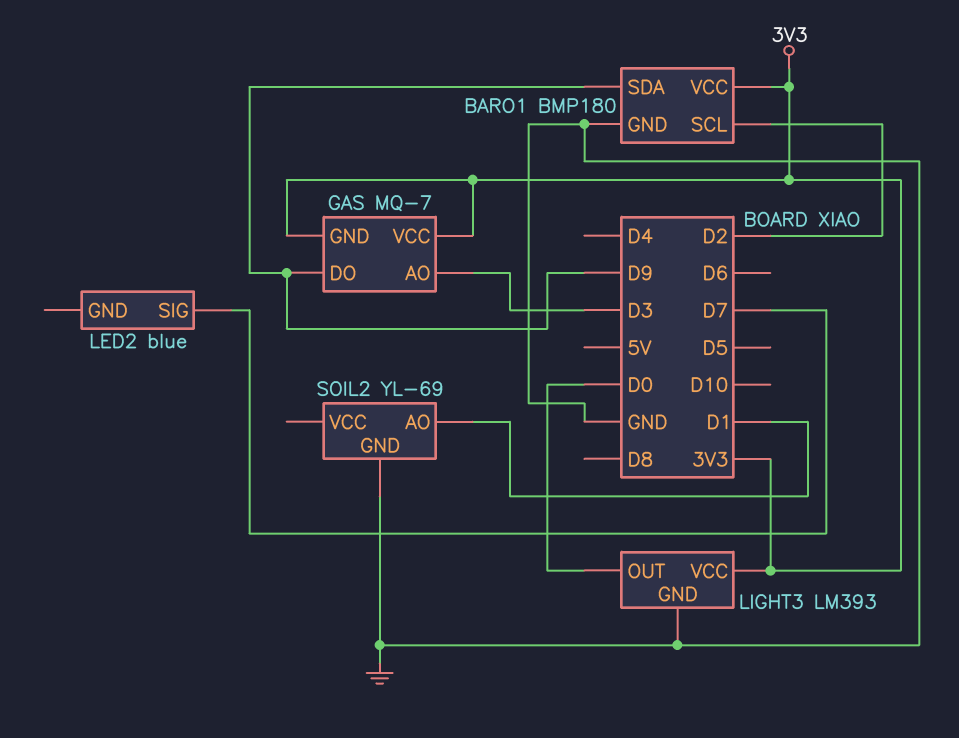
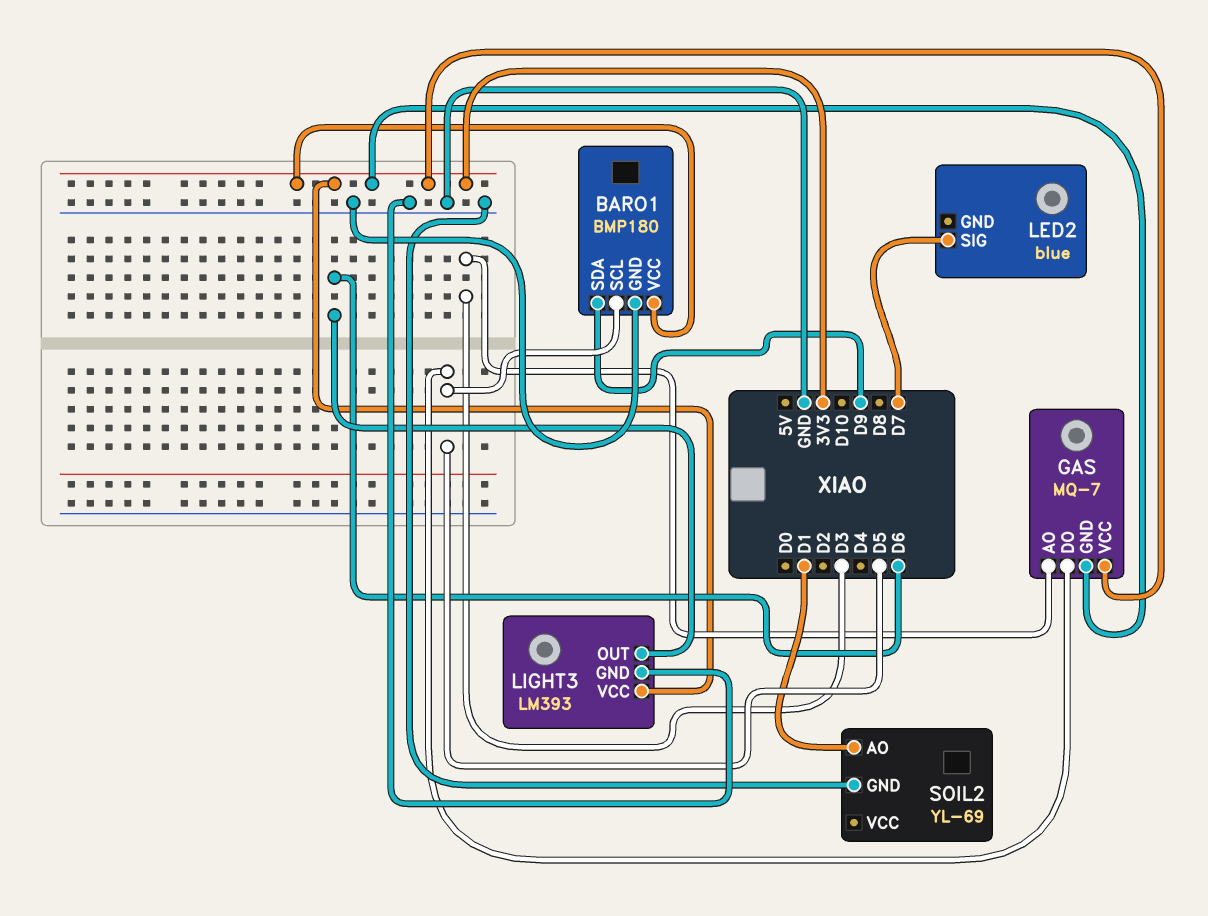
BARO1 pin SCL: D2 -> D5
GAS pin DO: D9 -> D5
LIGHT3 pin OUT: D0 -> D6

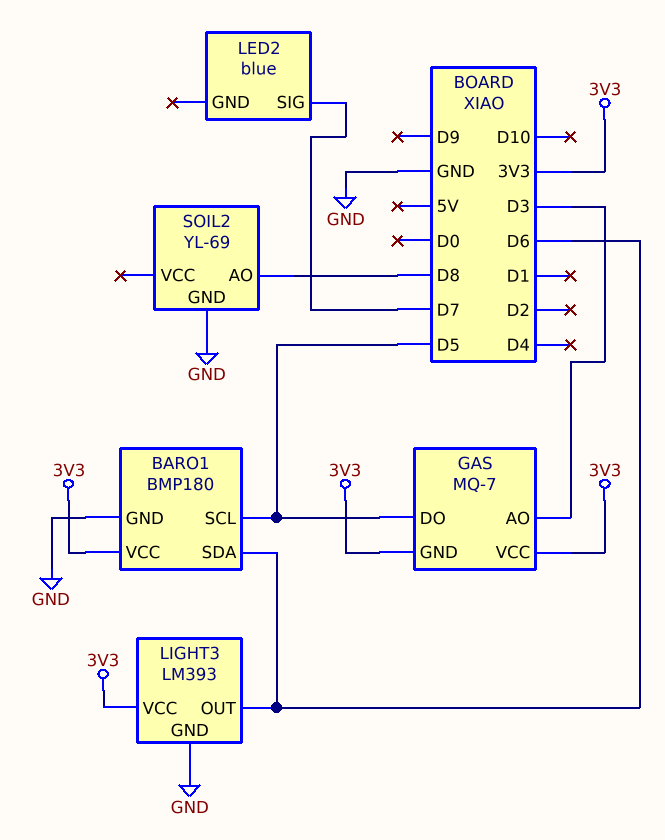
BARO1 pin SDA: D9 -> D6
SOIL2 pin AO: D1 -> D8

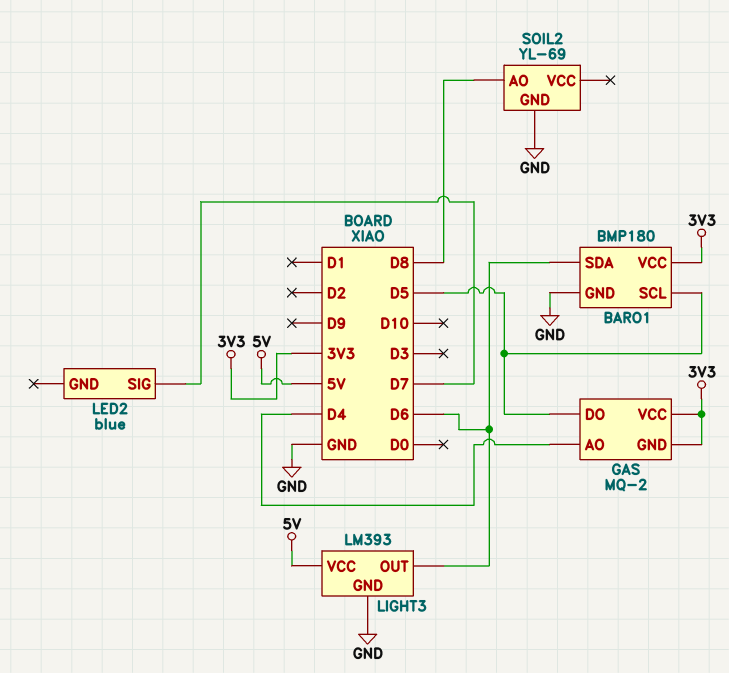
GAS: MQ-7 -> MQ-2
GAS pin AO: D3 -> D4
LIGHT3 pin VCC: 3V3 -> 5V

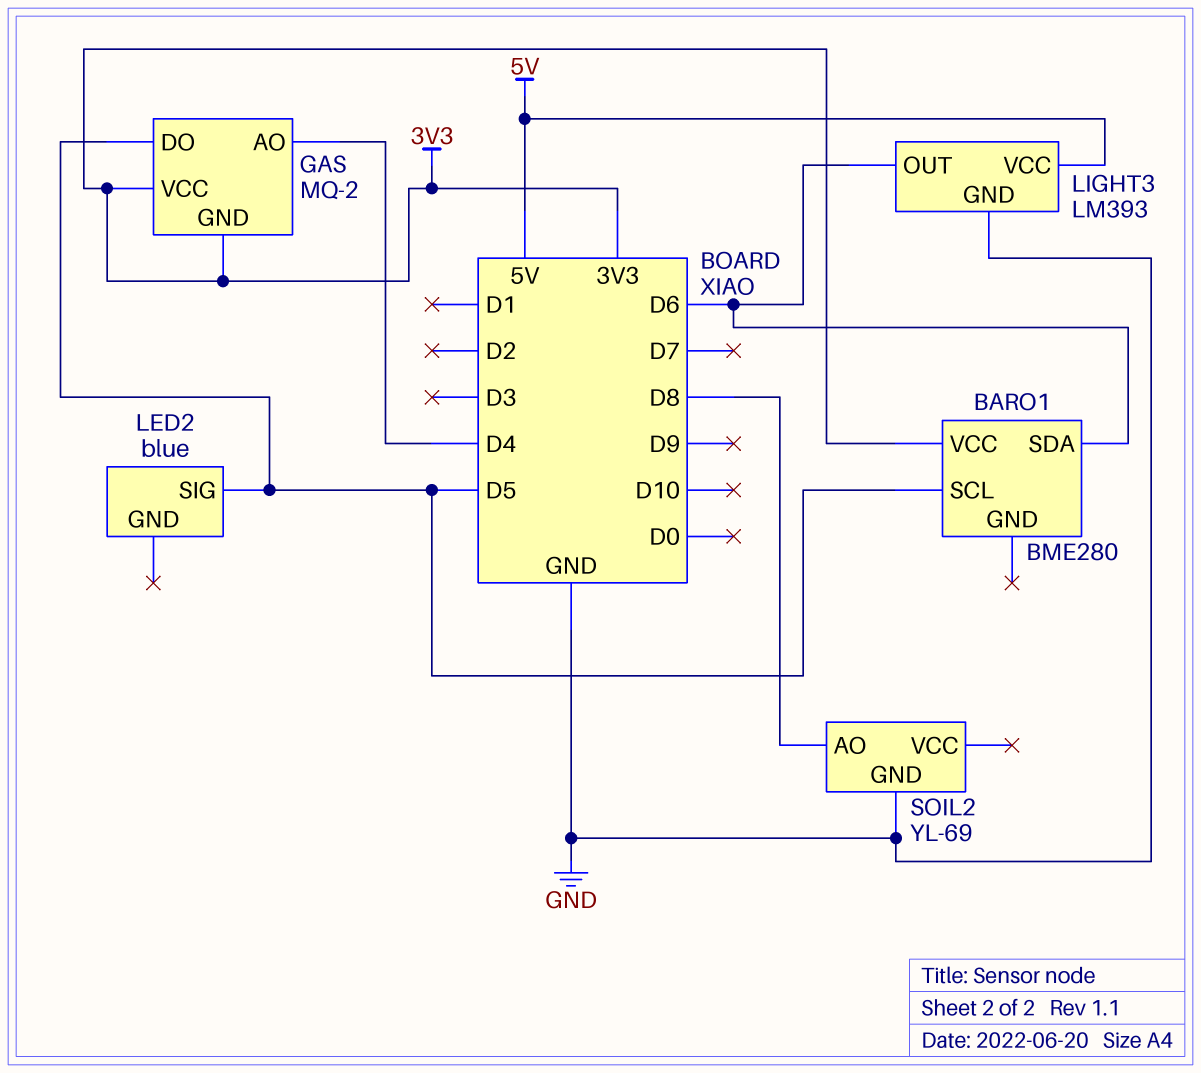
BARO1: BMP180 -> BME280
BARO1 pin GND: GND -> none
LED2 pin SIG: D7 -> D5

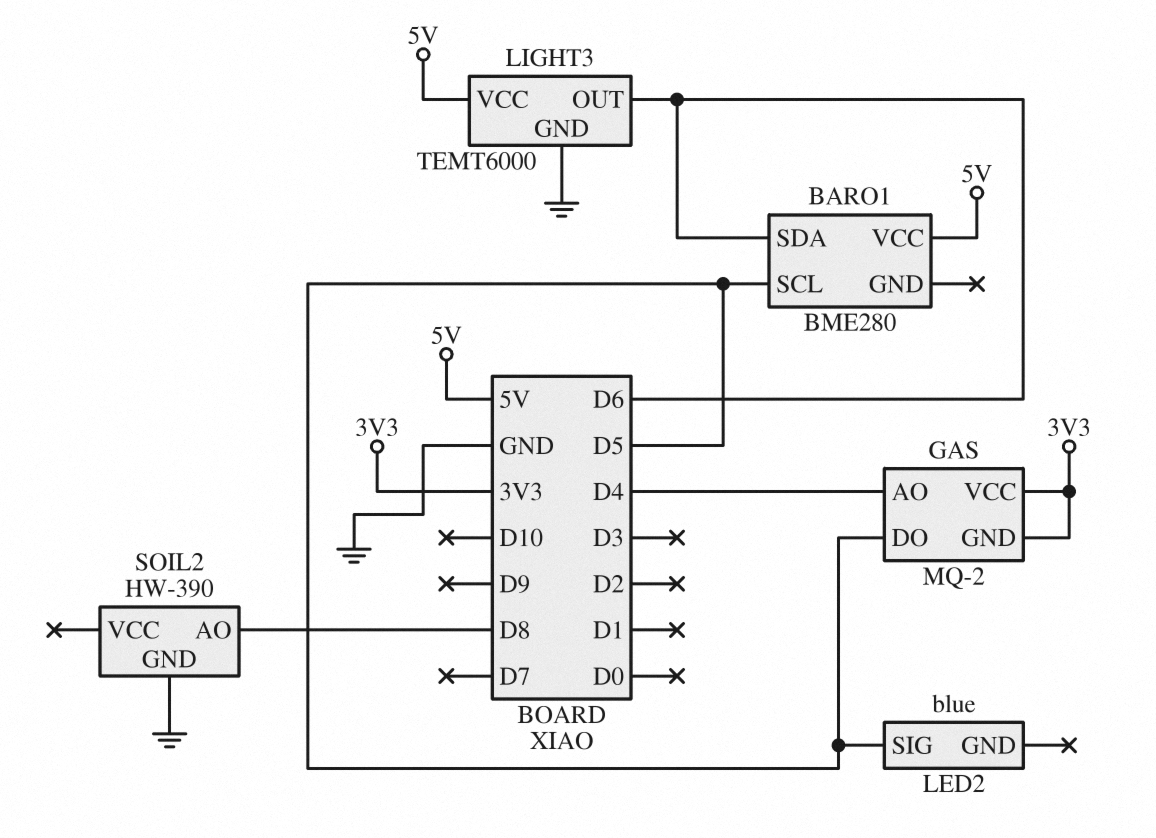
BARO1 pin VCC: 3V3 -> 5V
LIGHT3: LM393 -> TEMT6000
SOIL2: YL-69 -> HW-390

